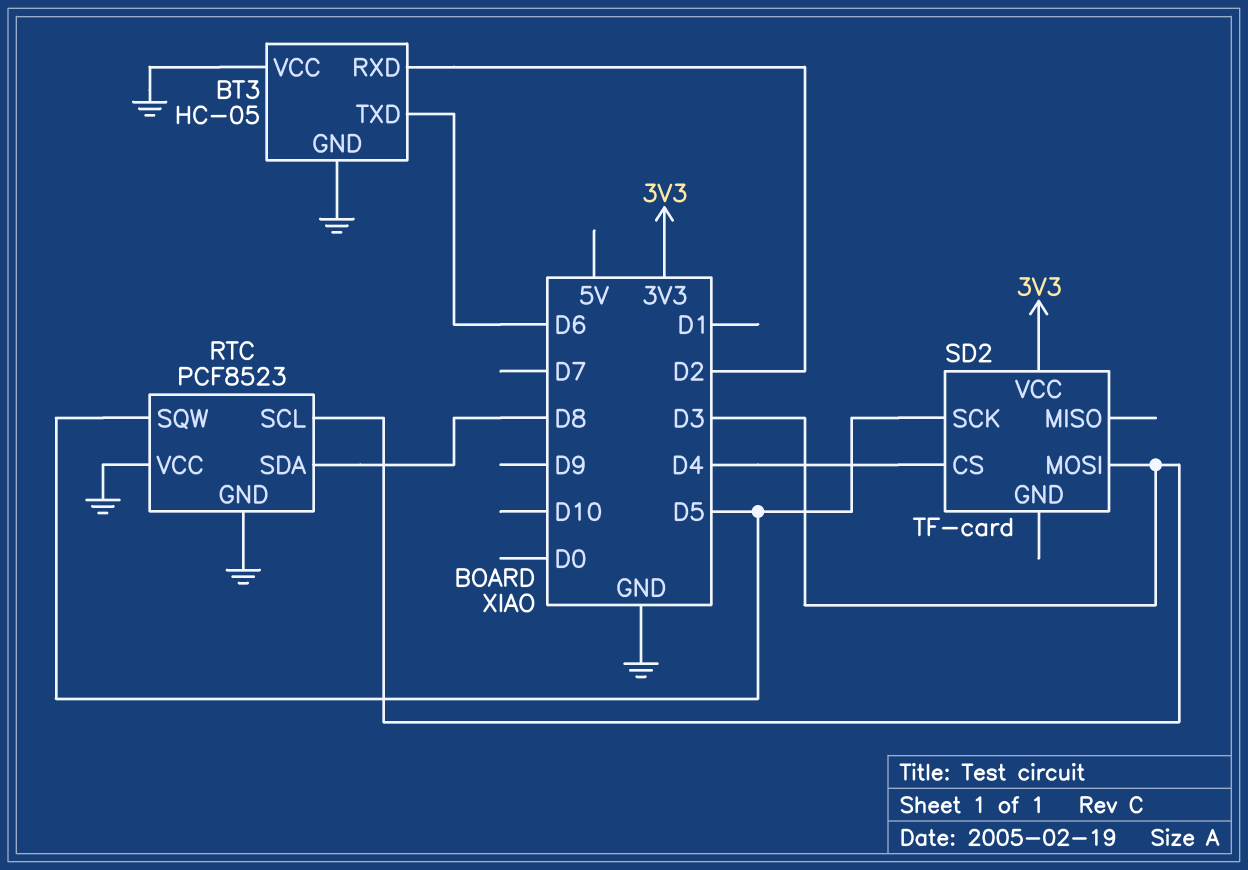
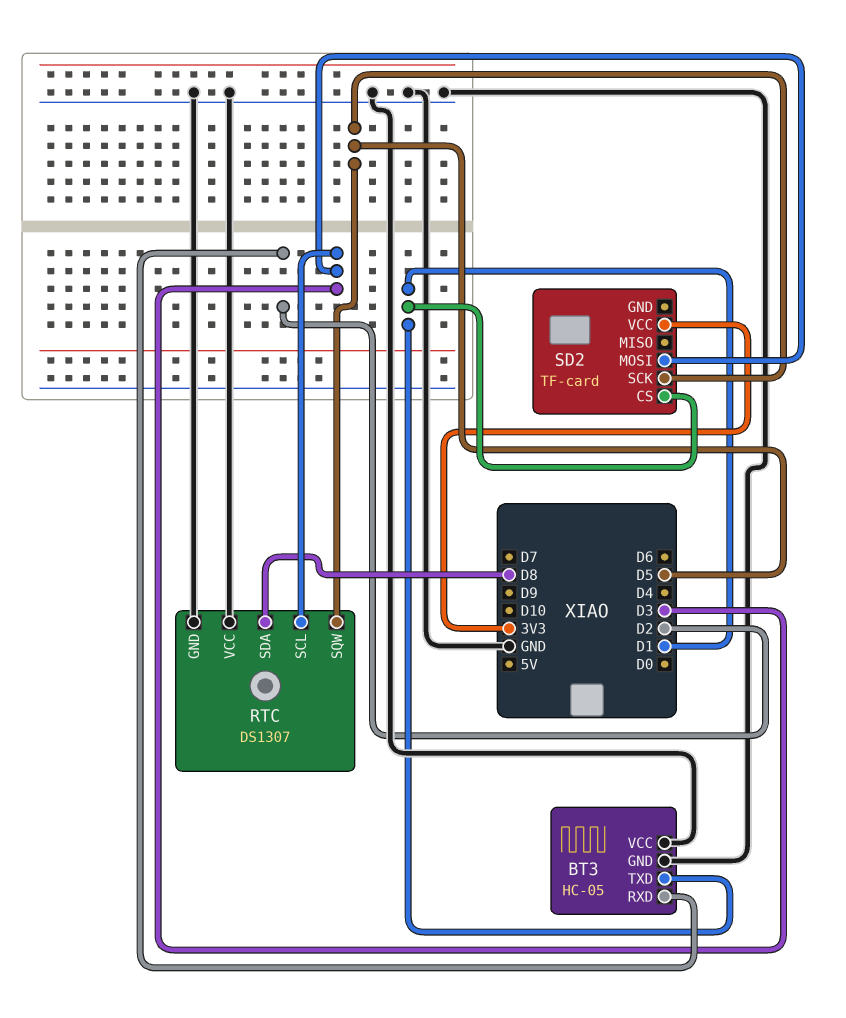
BT3 pin TXD: D6 -> D1
RTC: PCF8523 -> DS1307
SD2 pin CS: D4 -> D1

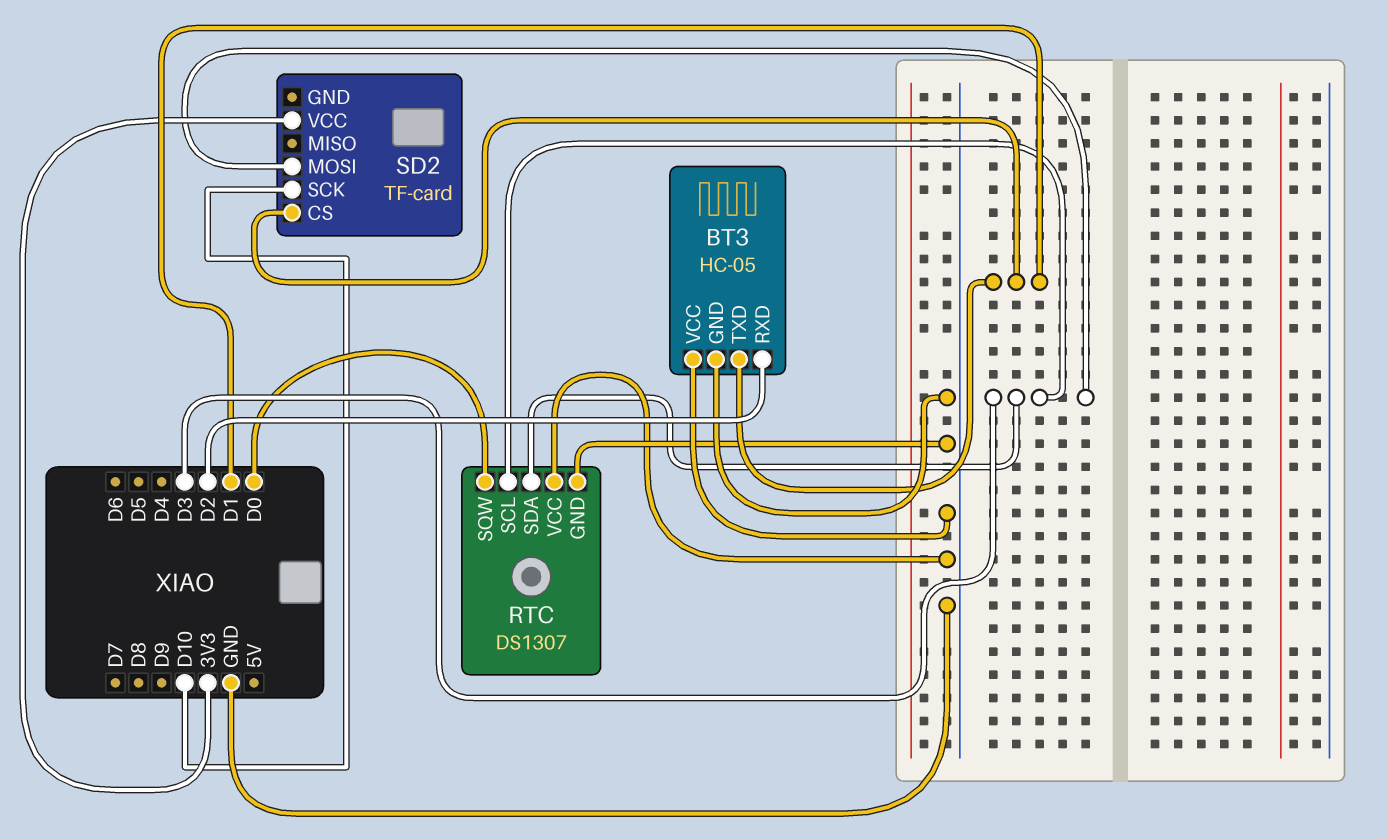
RTC pin SDA: D8 -> D3
RTC pin SQW: D5 -> D0
SD2 pin SCK: D5 -> D10

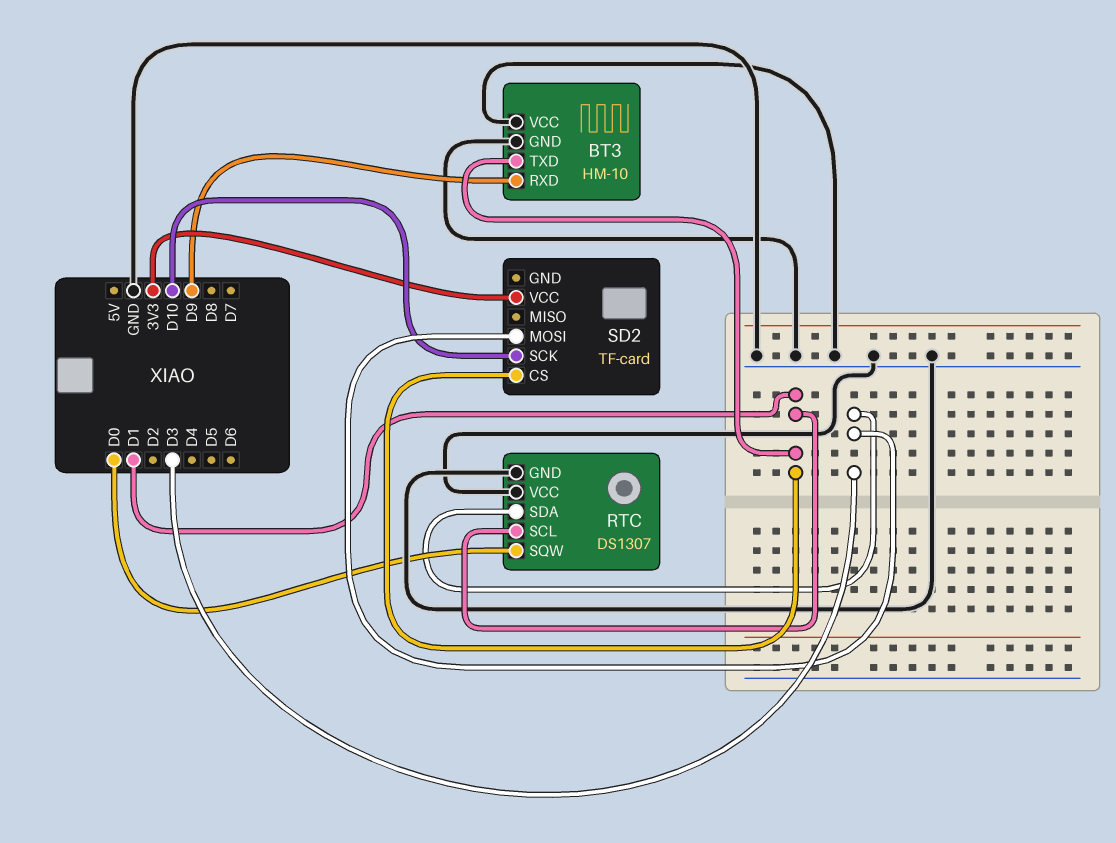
BT3: HC-05 -> HM-10
BT3 pin RXD: D2 -> D9
RTC pin SCL: D3 -> D1

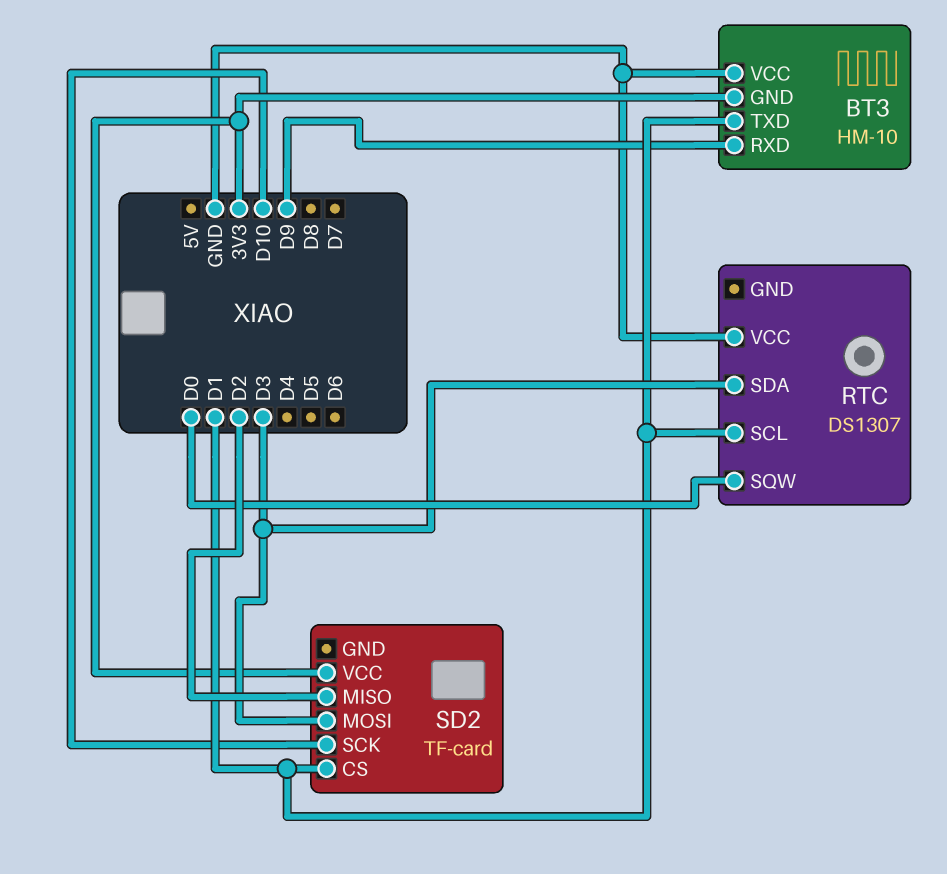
BT3 pin GND: GND -> 3V3
RTC pin GND: GND -> none
SD2 pin MISO: none -> D2

